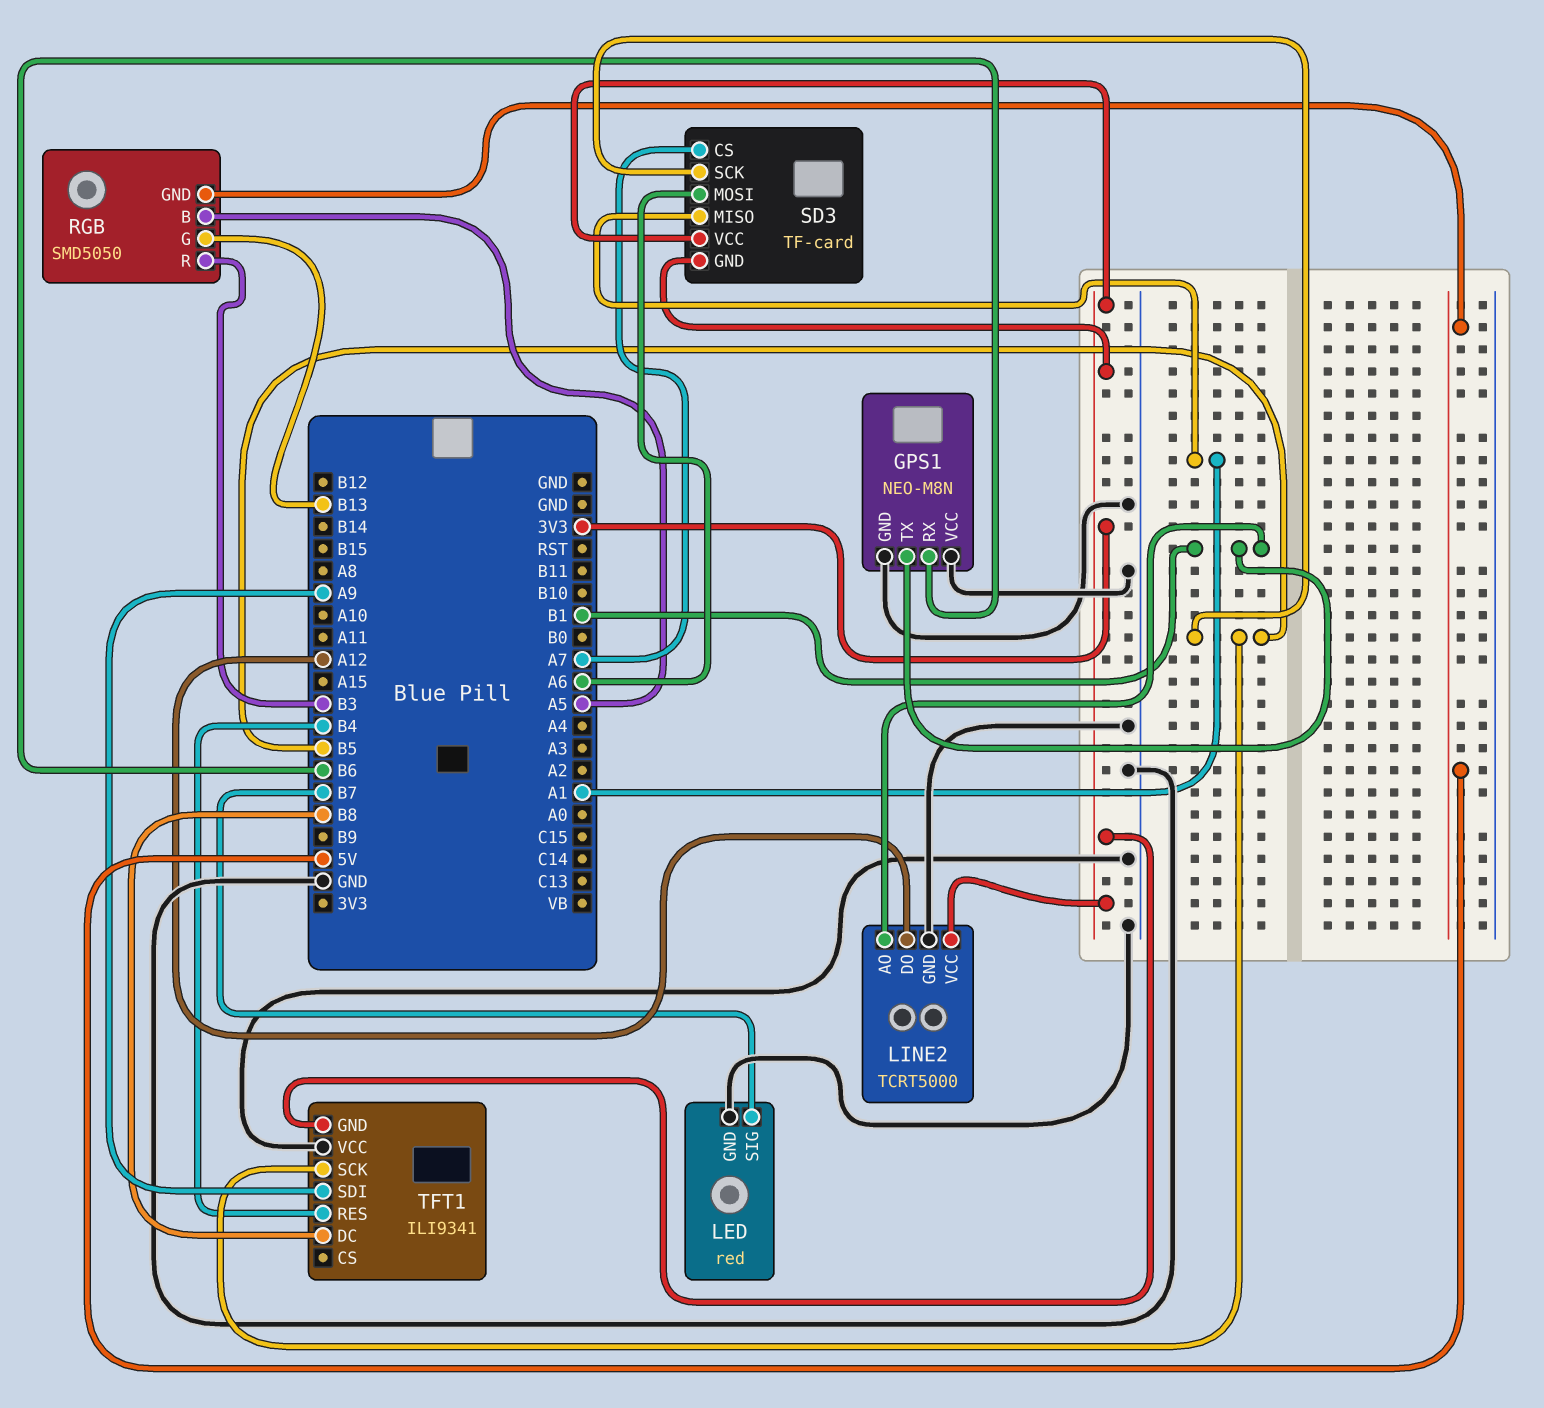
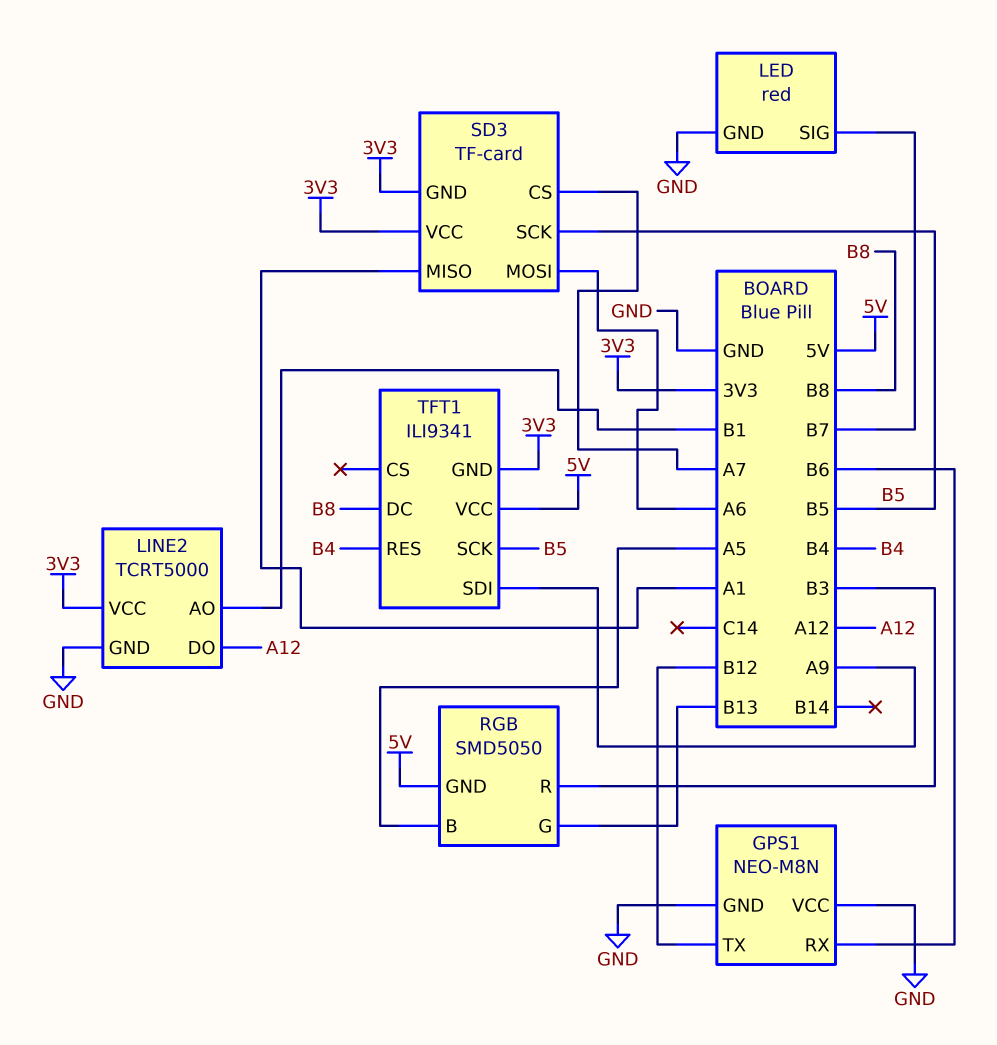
GPS1 pin TX: B1 -> B12
TFT1 pin VCC: GND -> 5V

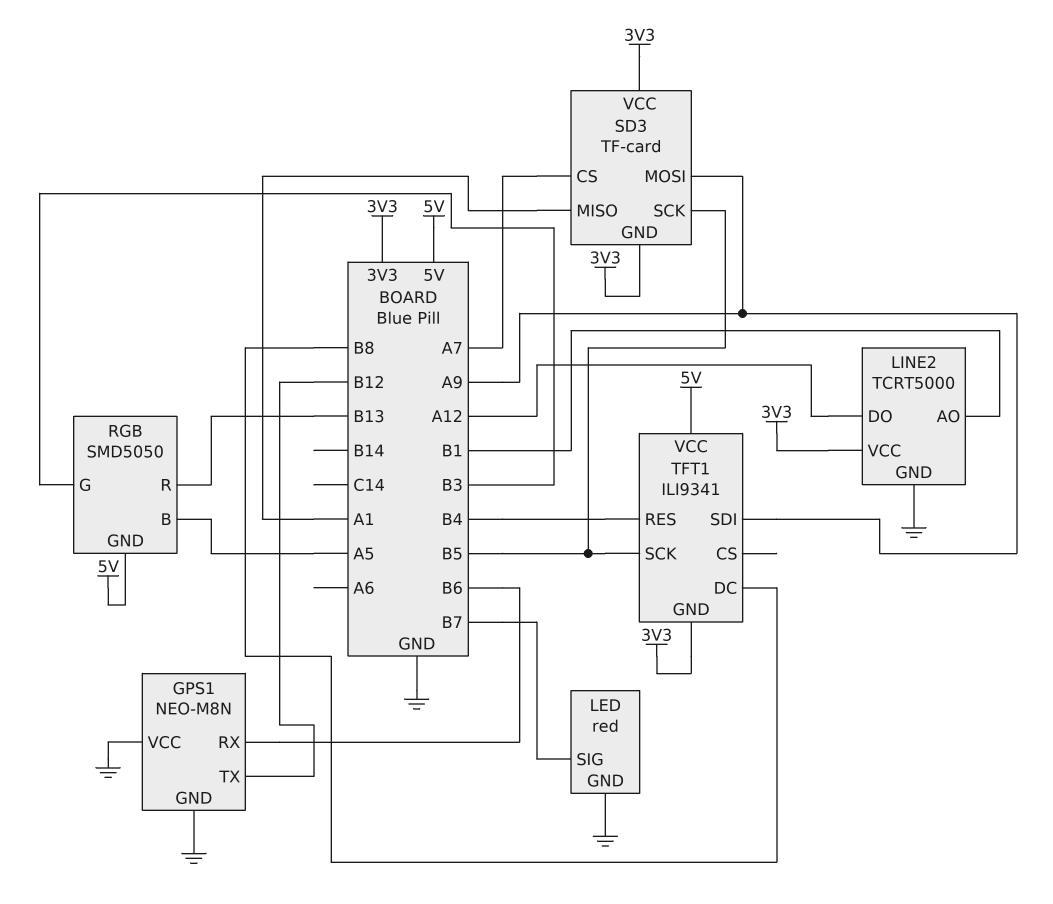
RGB pin G: B13 -> B3
RGB pin R: B3 -> B13
SD3 pin MOSI: A6 -> A9

